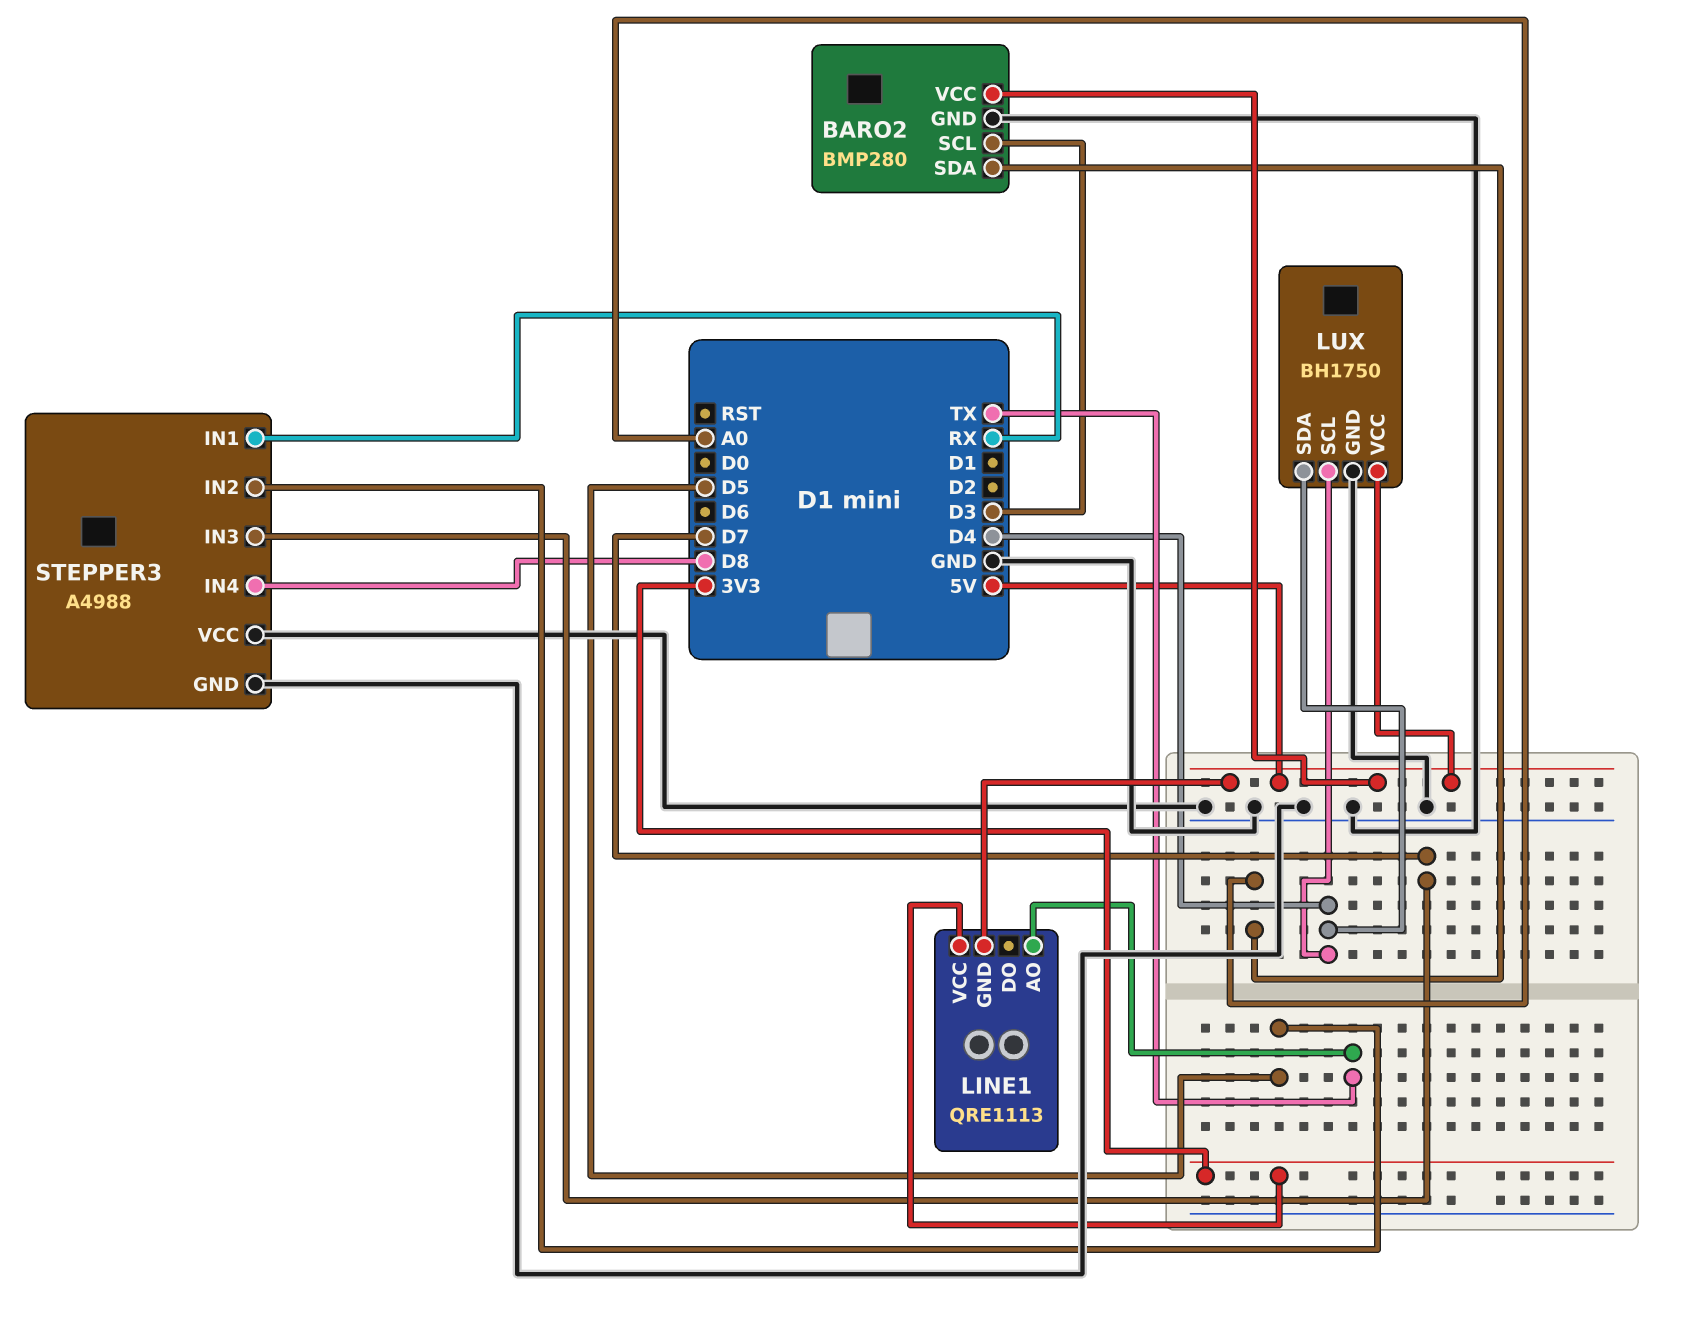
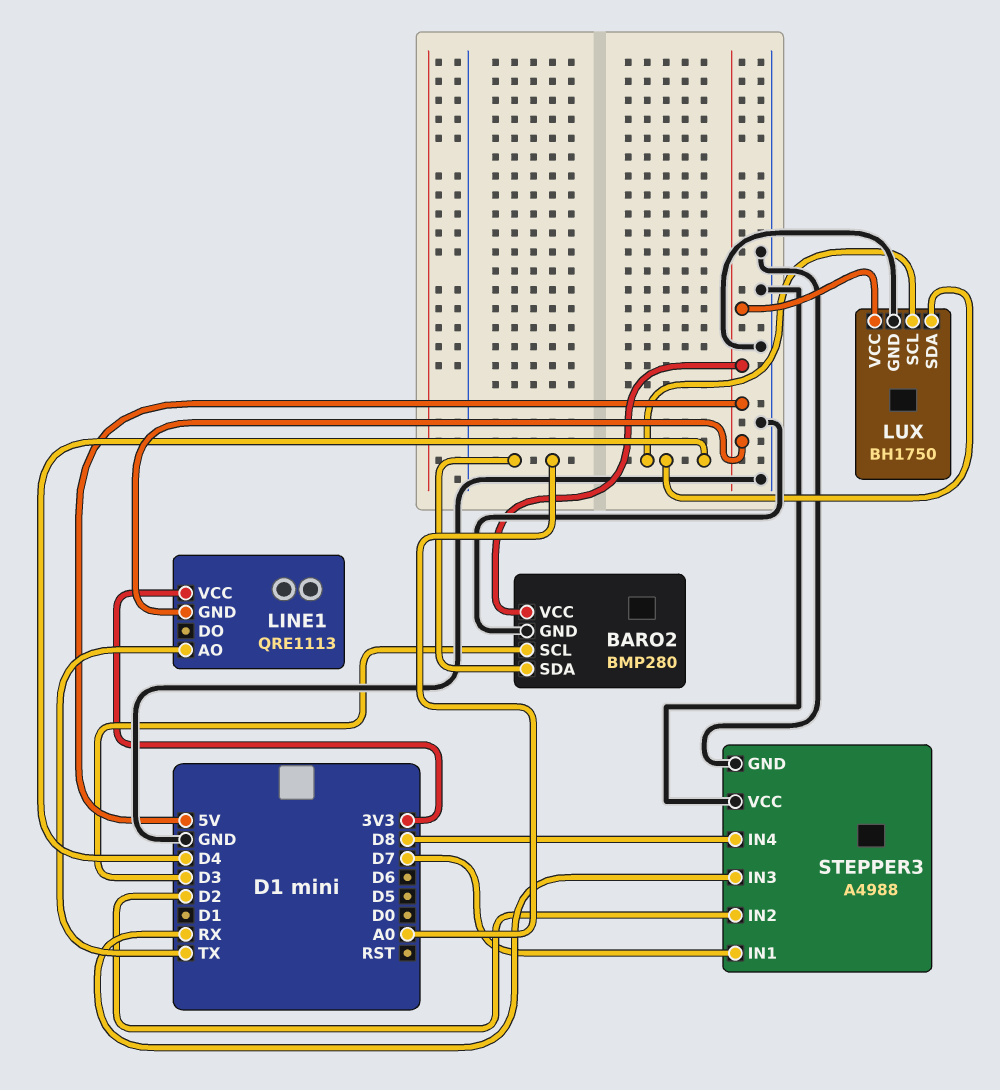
STEPPER3 pin IN1: RX -> D7
STEPPER3 pin IN2: D5 -> D2
STEPPER3 pin IN3: D7 -> RX

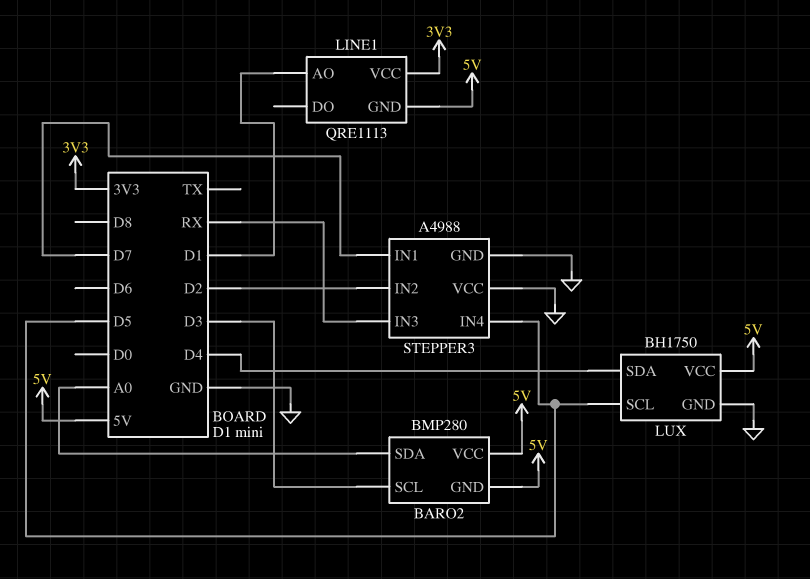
BARO2 pin GND: GND -> 5V
LINE1 pin AO: TX -> D1
LUX pin SCL: D4 -> D5
STEPPER3 pin IN4: D8 -> D5

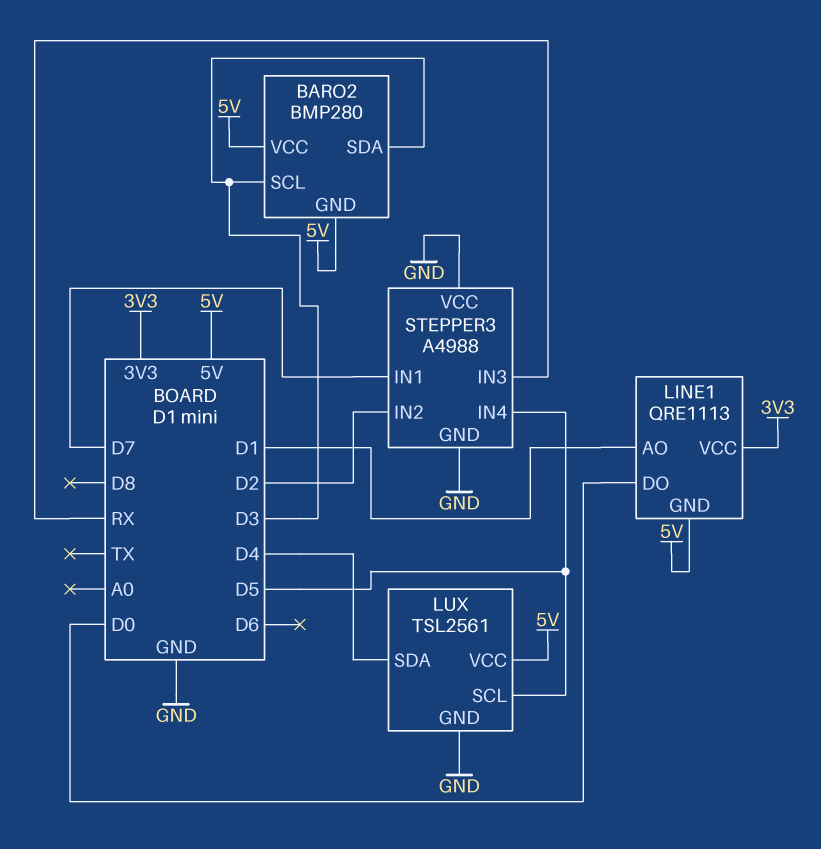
BARO2 pin SDA: A0 -> D3
LINE1 pin DO: none -> D0
LUX: BH1750 -> TSL2561

